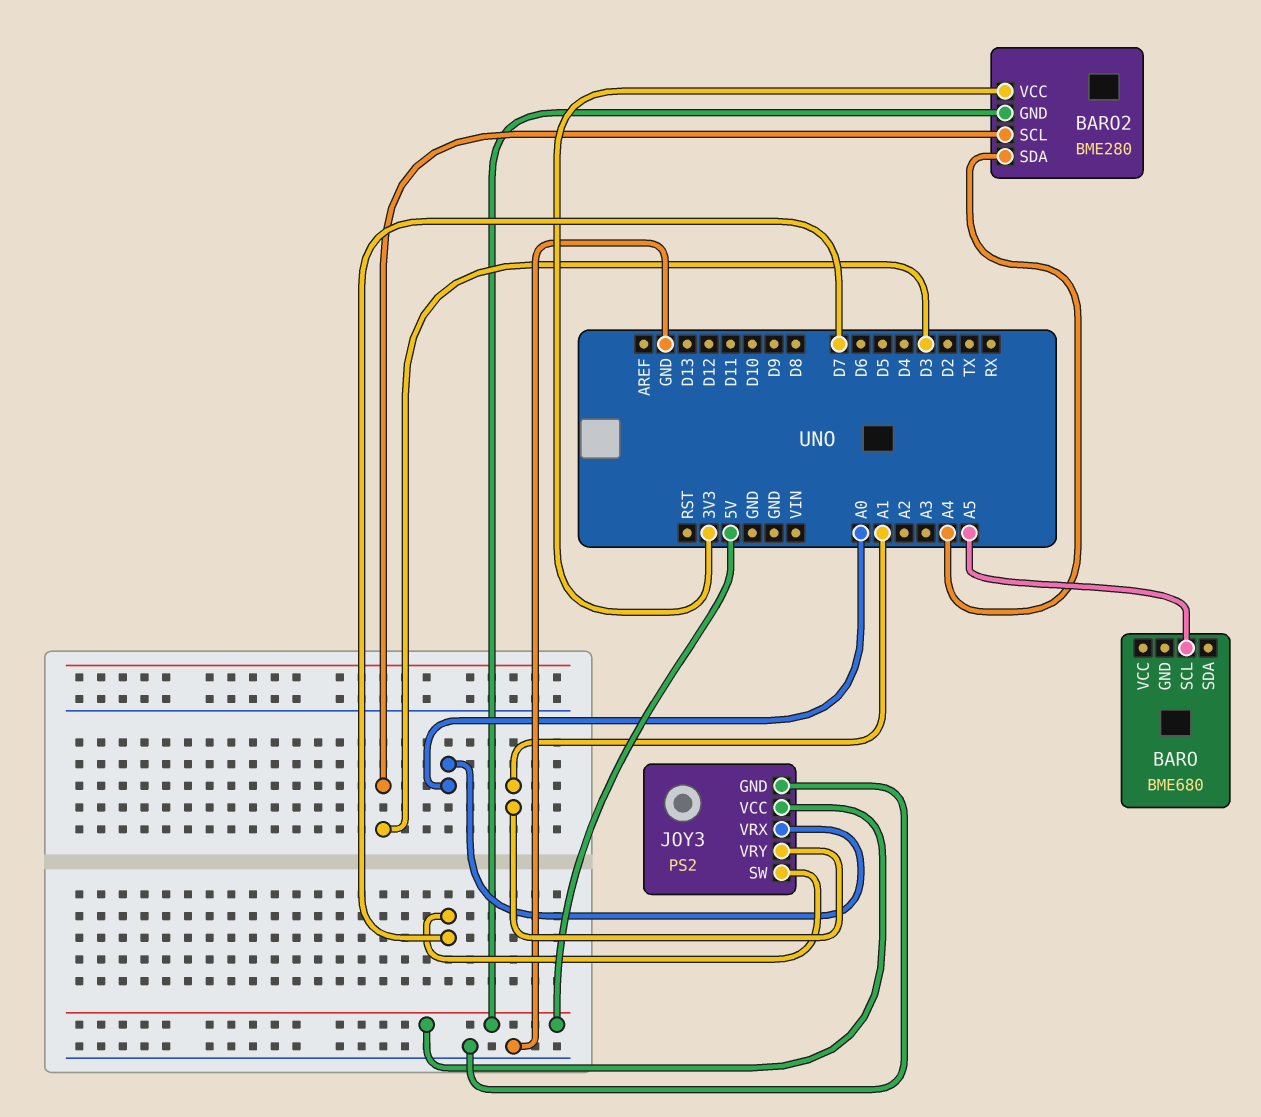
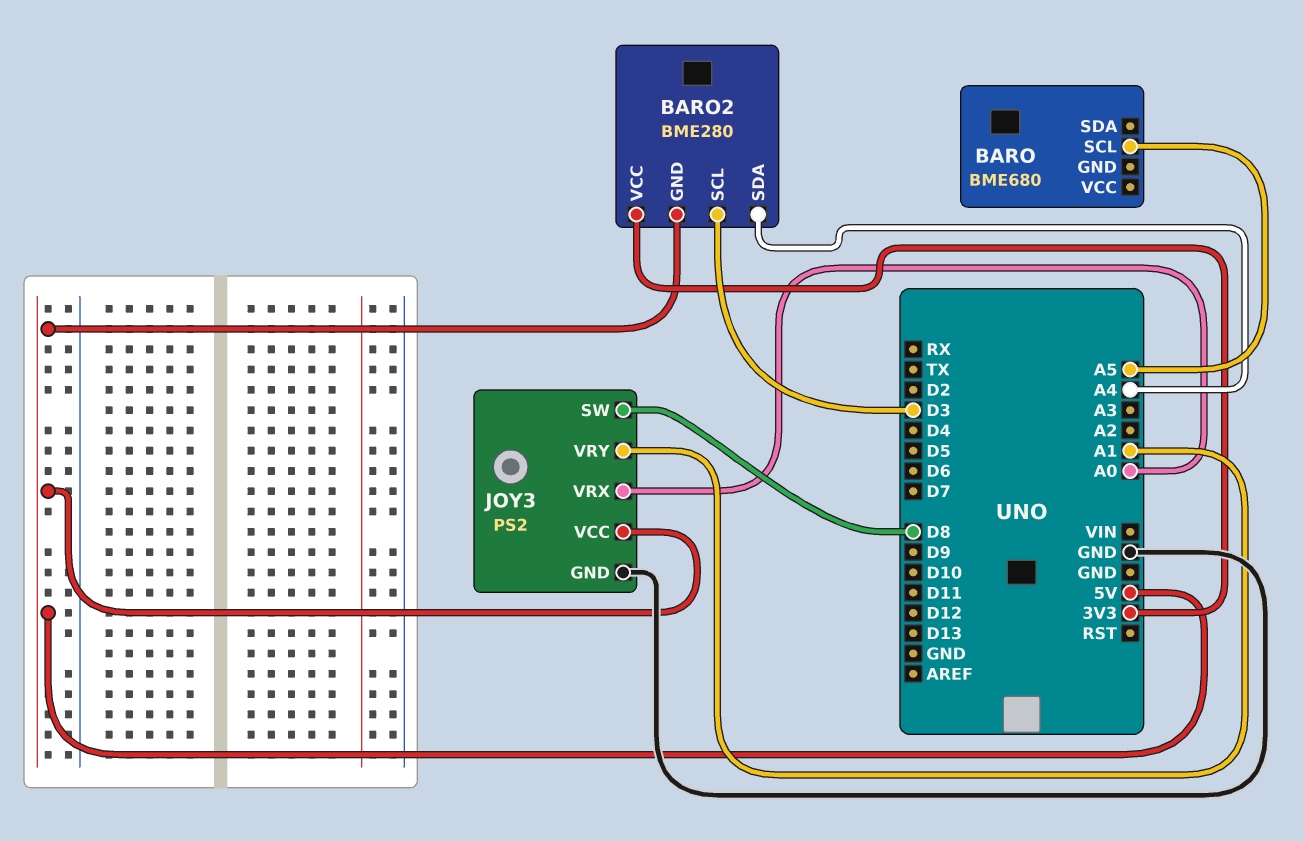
JOY3 pin SW: D7 -> D8

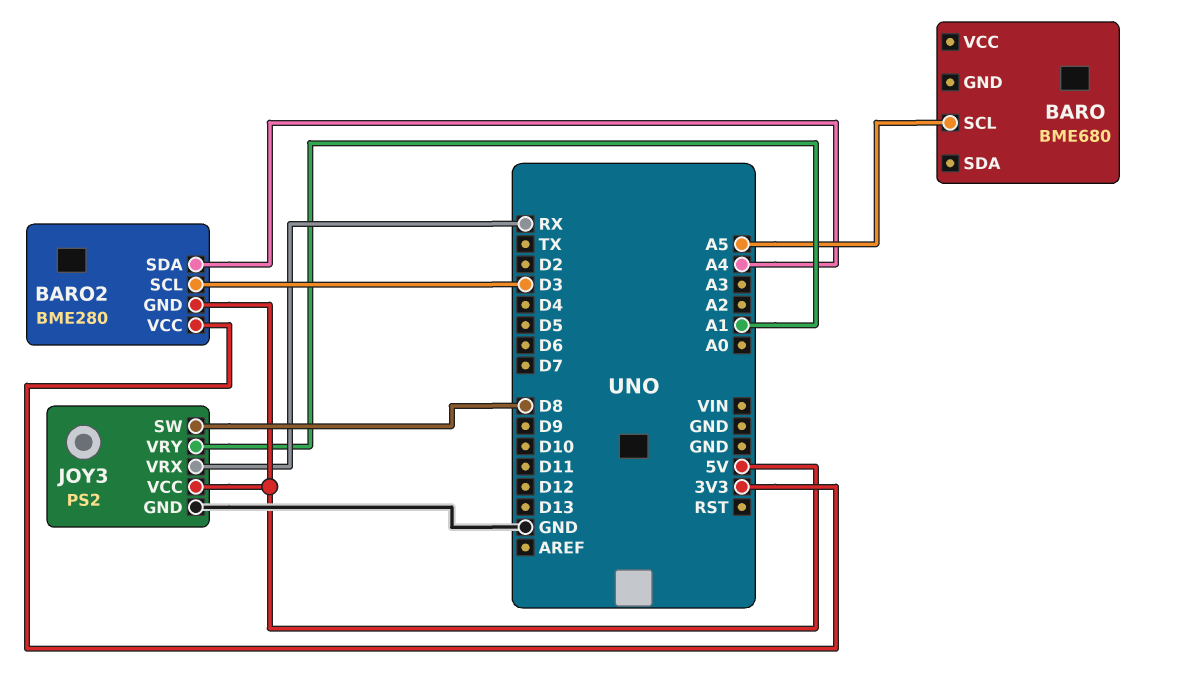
JOY3 pin VRX: A0 -> RX

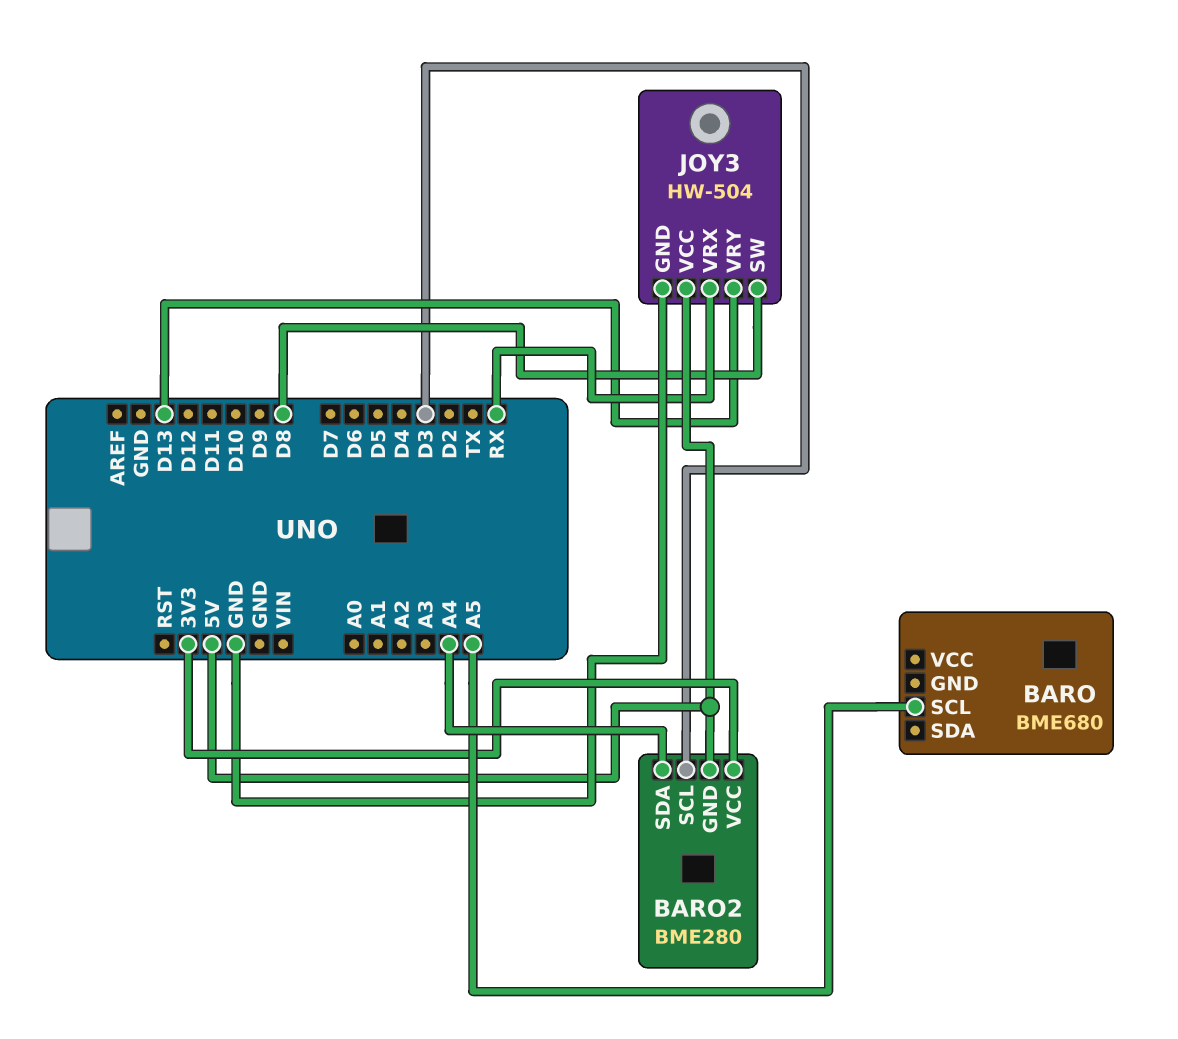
JOY3: PS2 -> HW-504
JOY3 pin VRY: A1 -> D13

